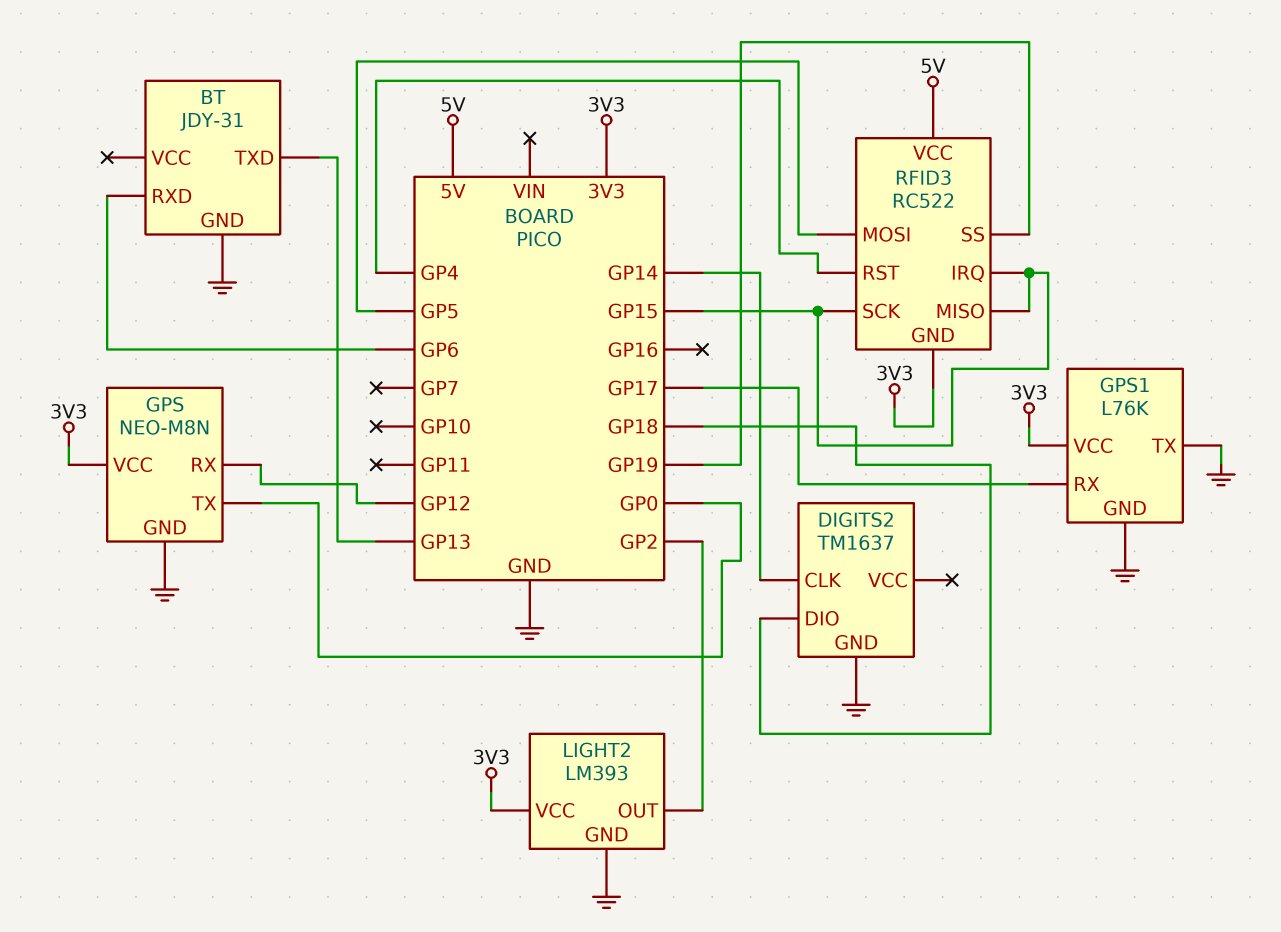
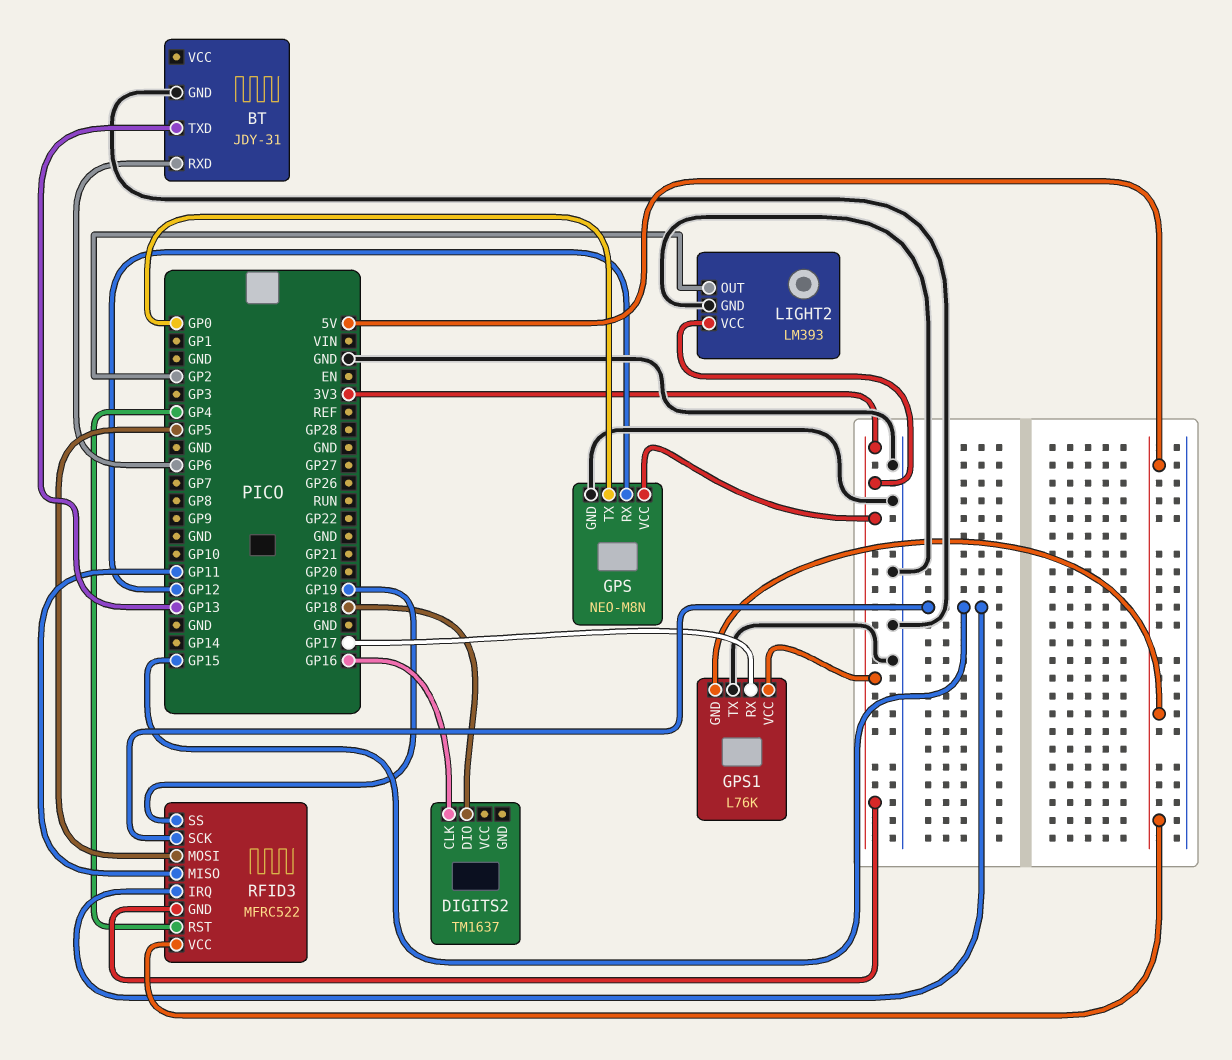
DIGITS2 pin CLK: GP14 -> GP16
DIGITS2 pin GND: GND -> none
GPS1 pin GND: GND -> 5V
RFID3: RC522 -> MFRC522
RFID3 pin MISO: GP15 -> GP11

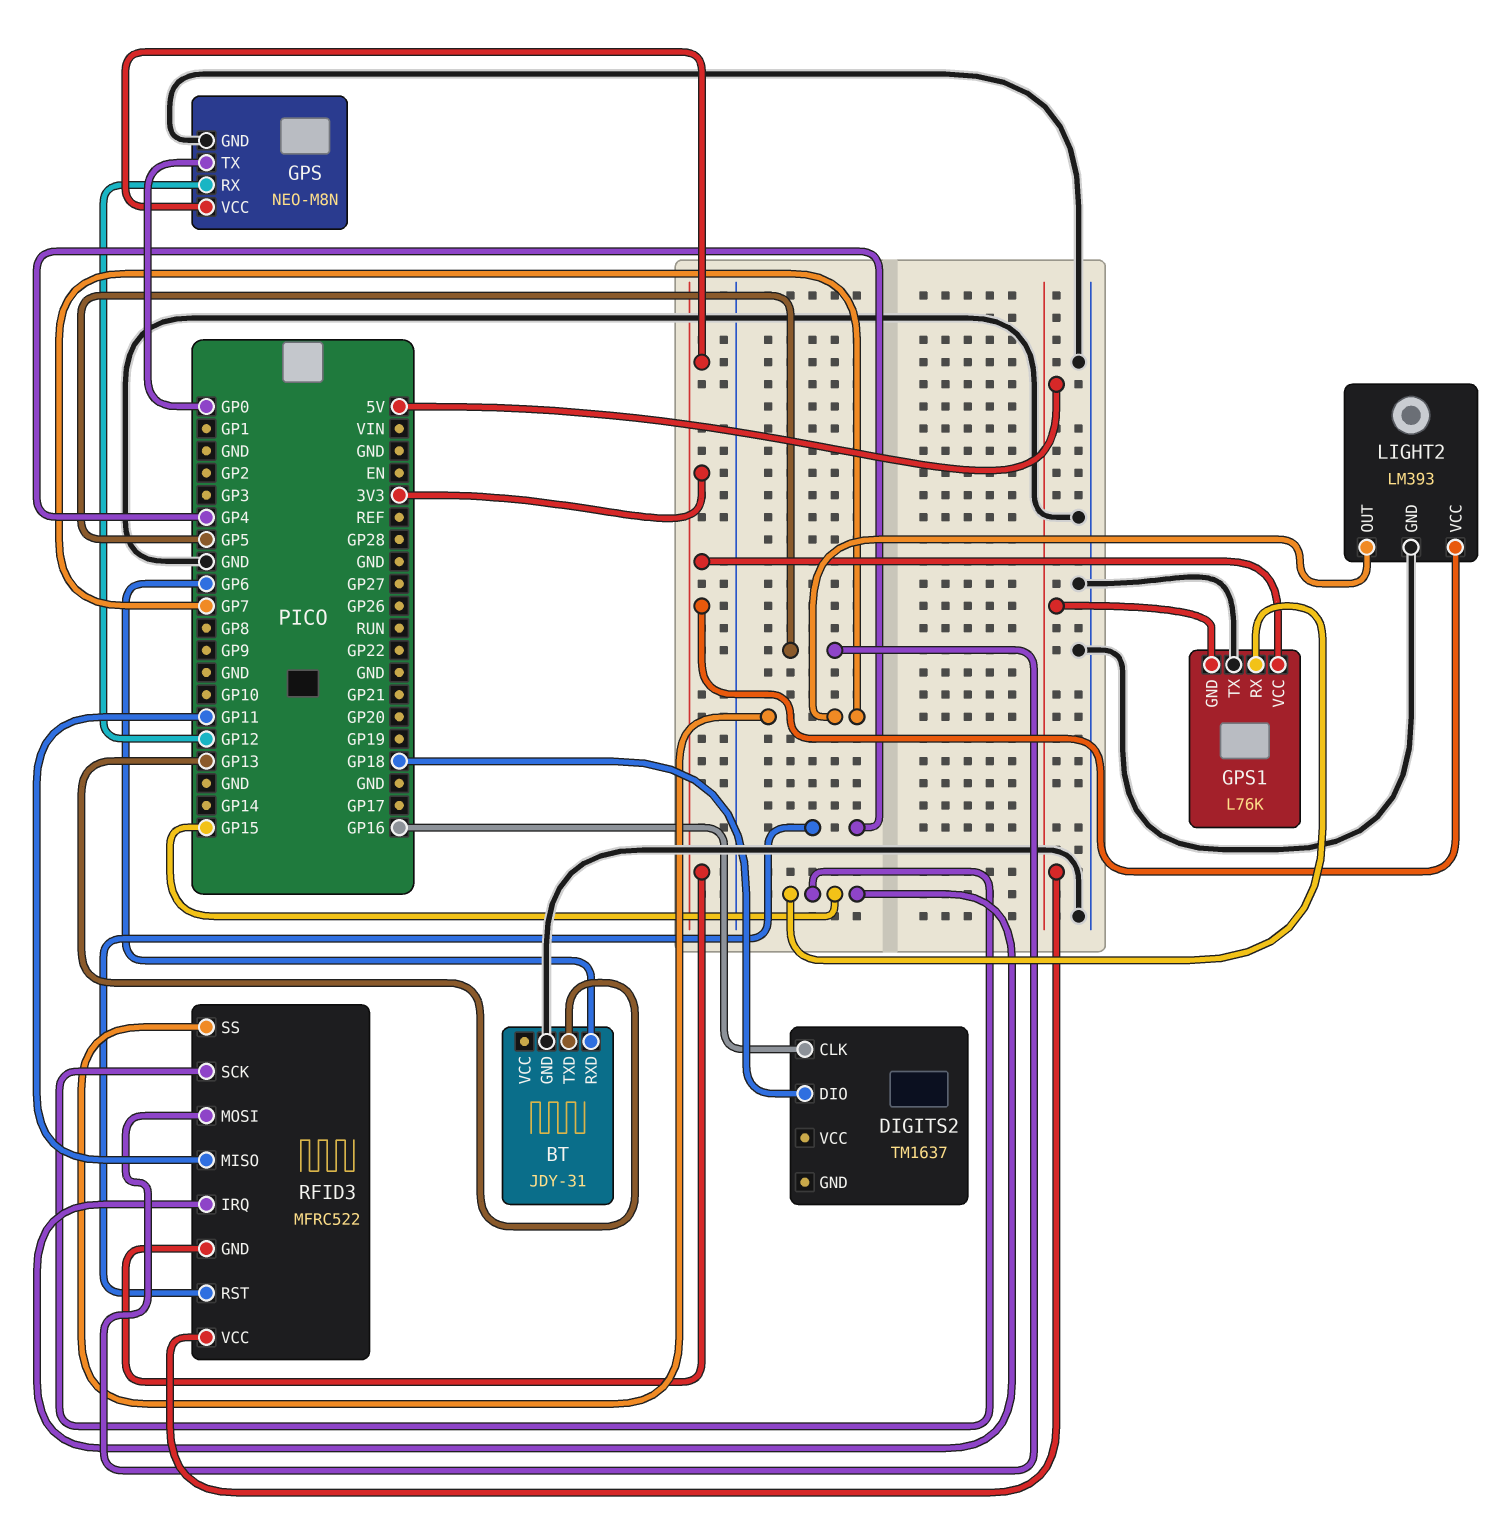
GPS1 pin RX: GP17 -> GP15
LIGHT2 pin OUT: GP2 -> GP7
RFID3 pin SS: GP19 -> GP7

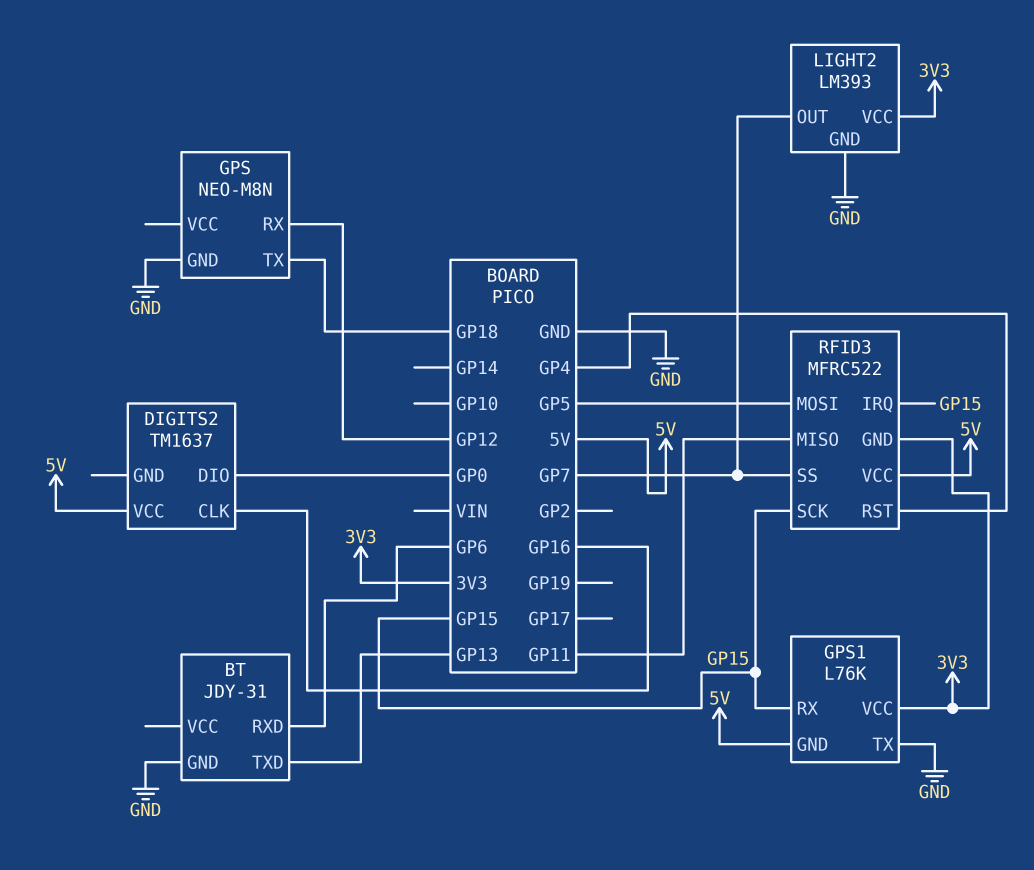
DIGITS2 pin DIO: GP18 -> GP0
DIGITS2 pin VCC: none -> 5V
GPS pin TX: GP0 -> GP18
GPS pin VCC: 3V3 -> none

